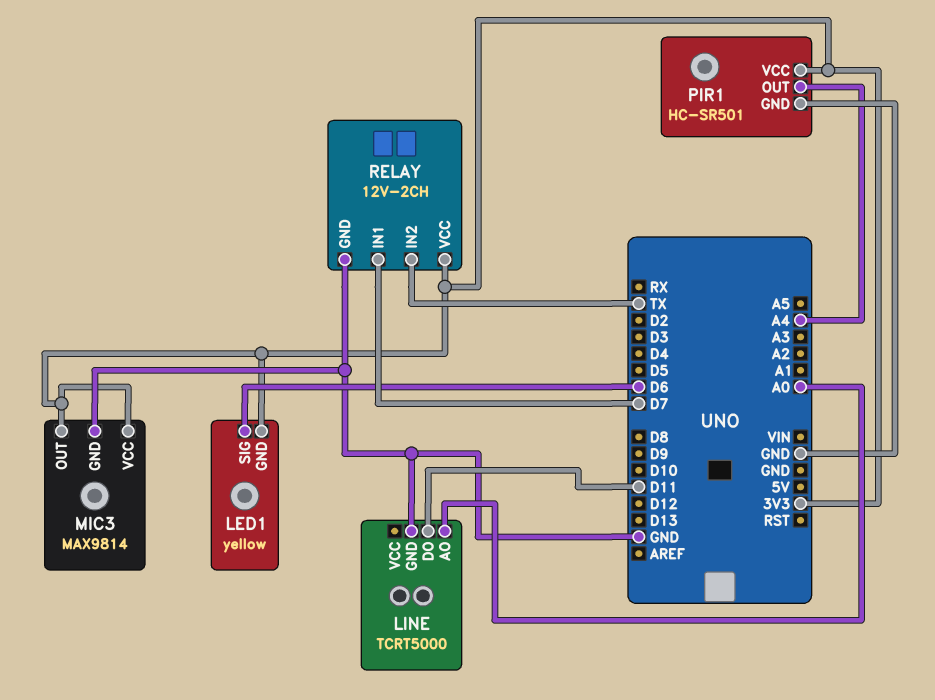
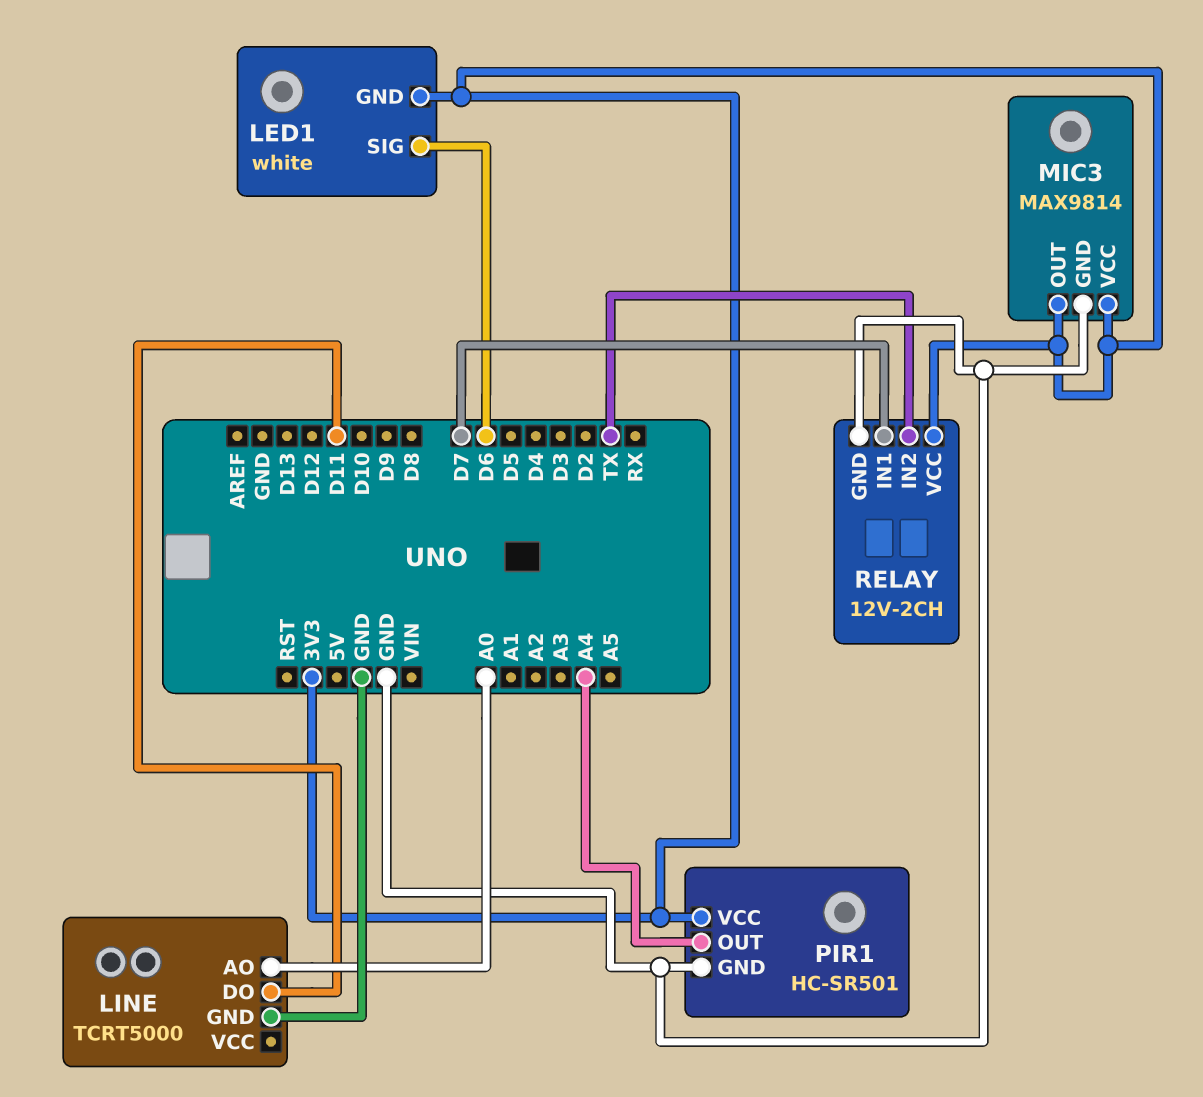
LED1: yellow -> white

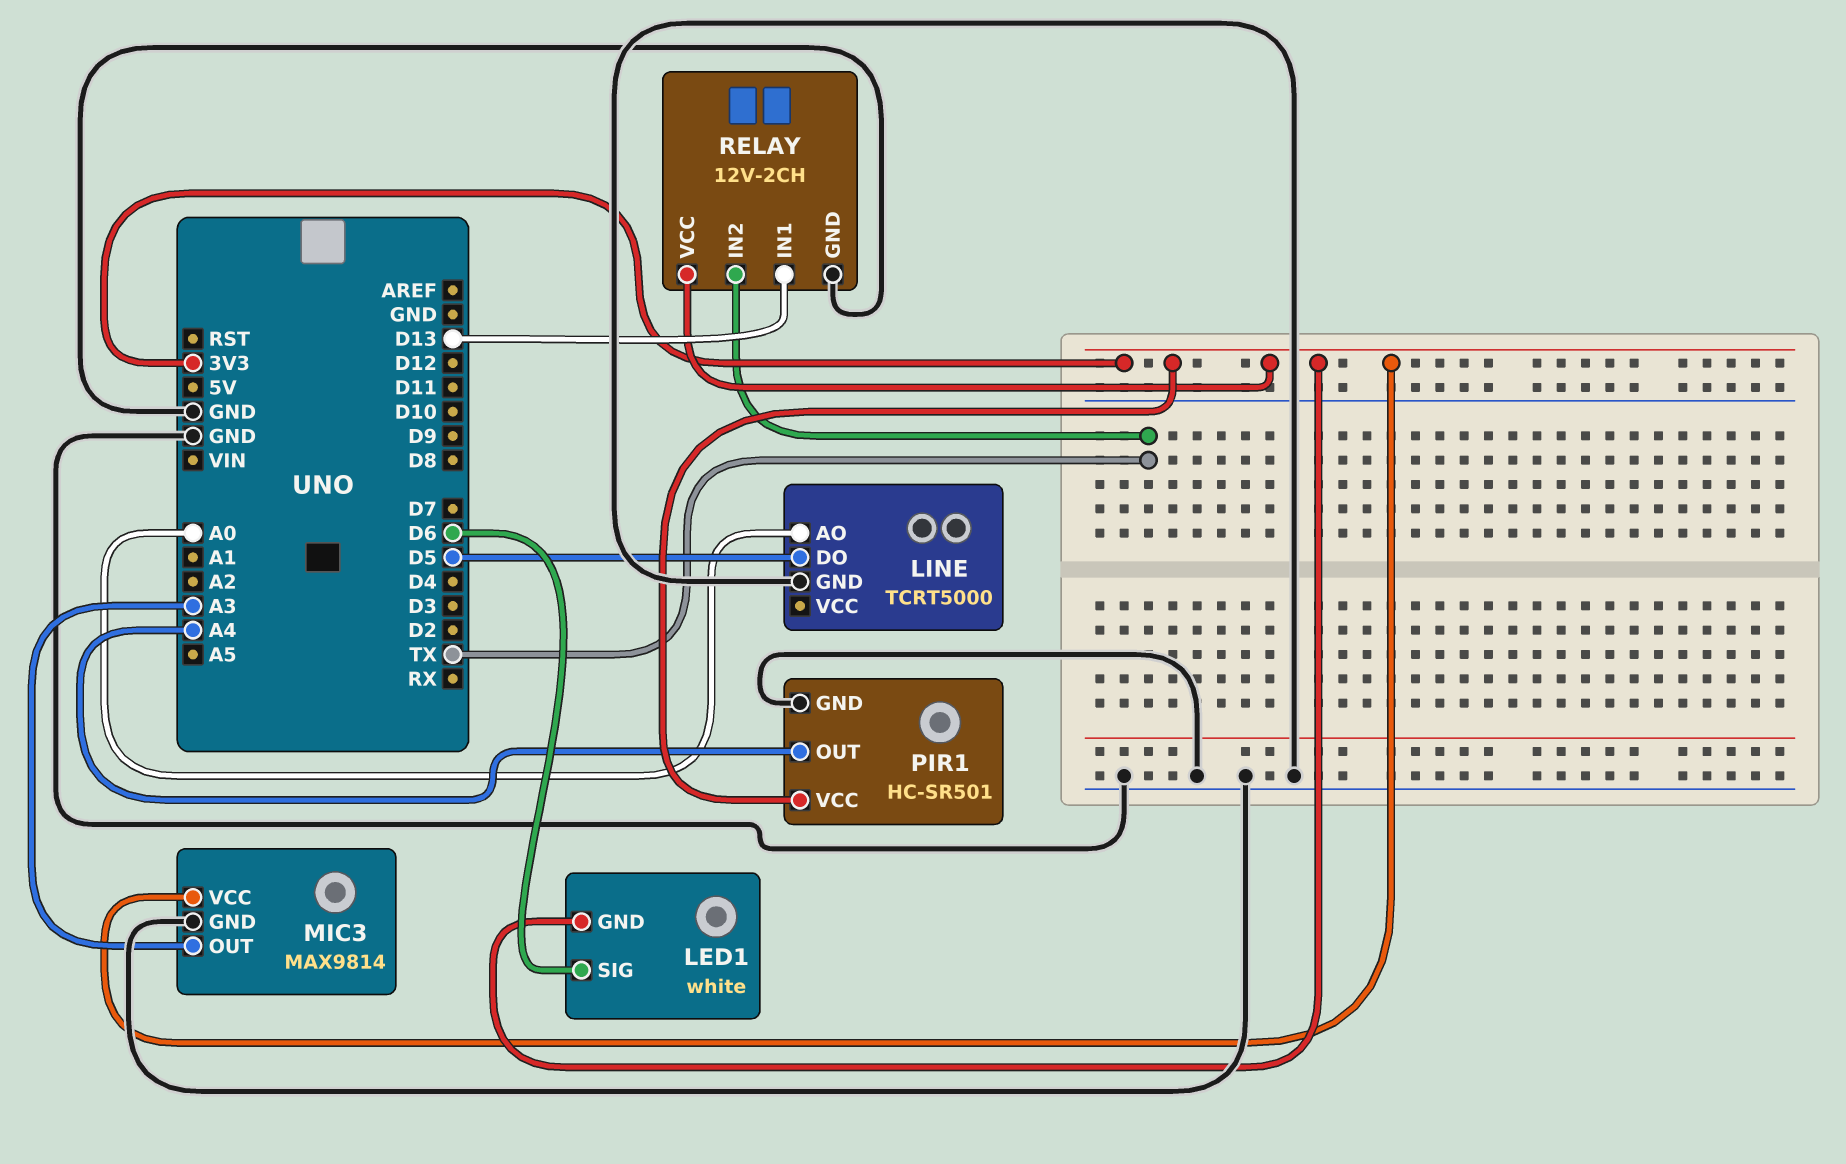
LINE pin DO: D11 -> D5
MIC3 pin OUT: 3V3 -> A3
RELAY pin IN1: D7 -> D13

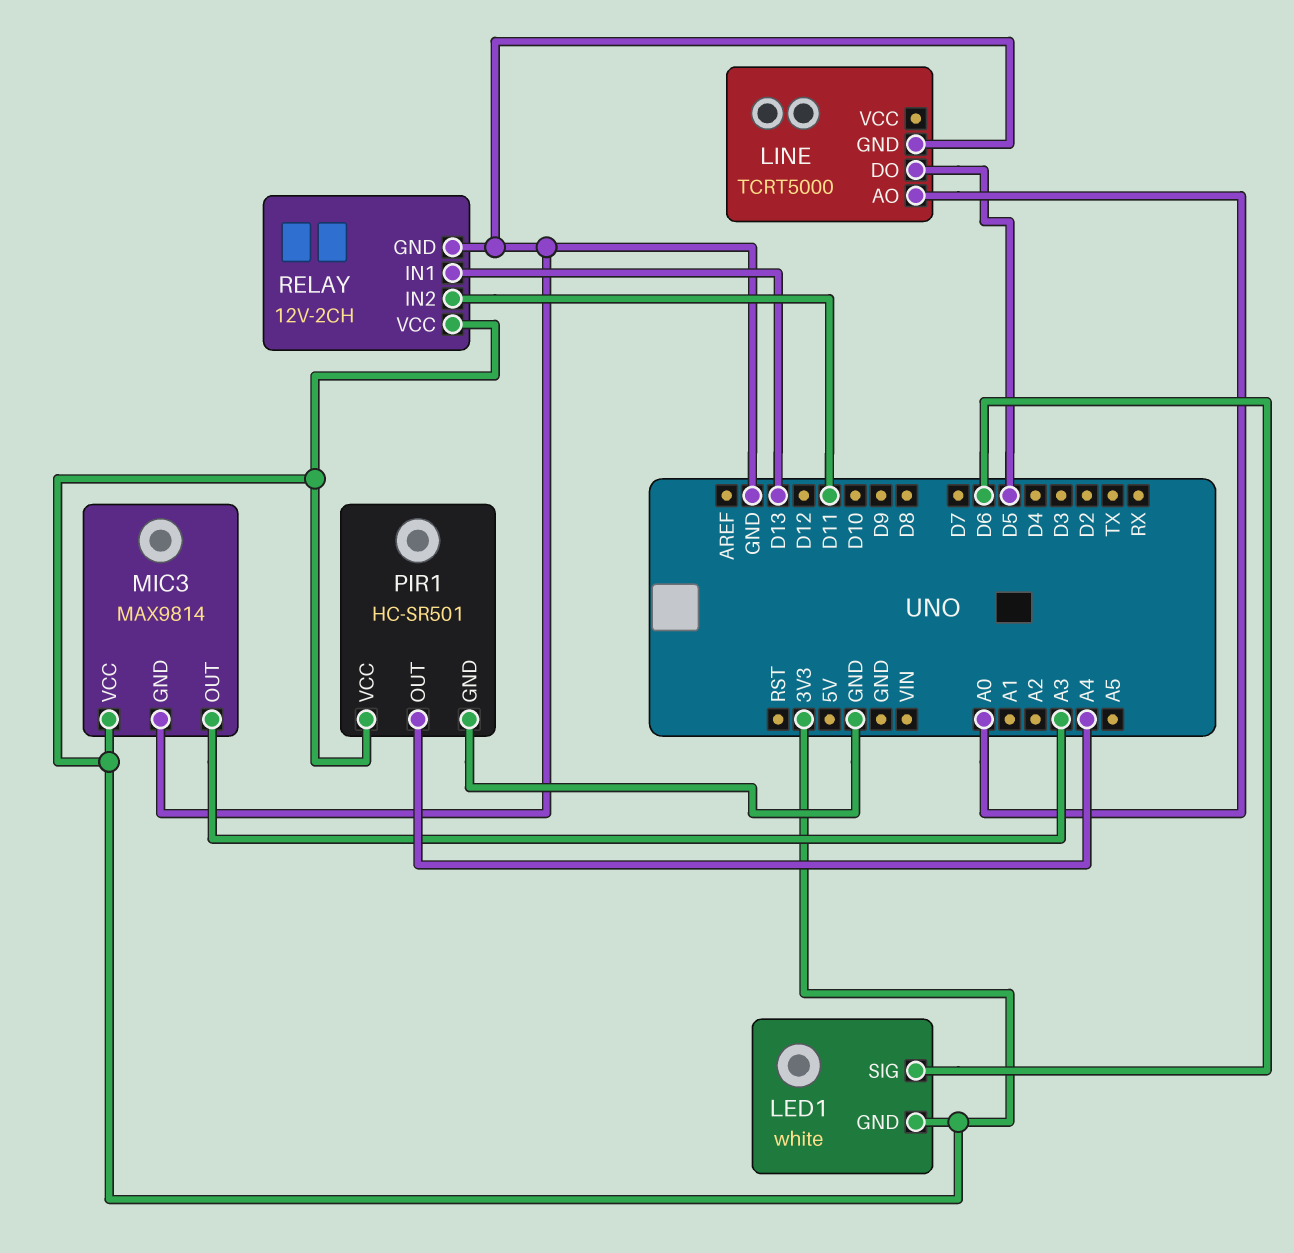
RELAY pin IN2: TX -> D11

